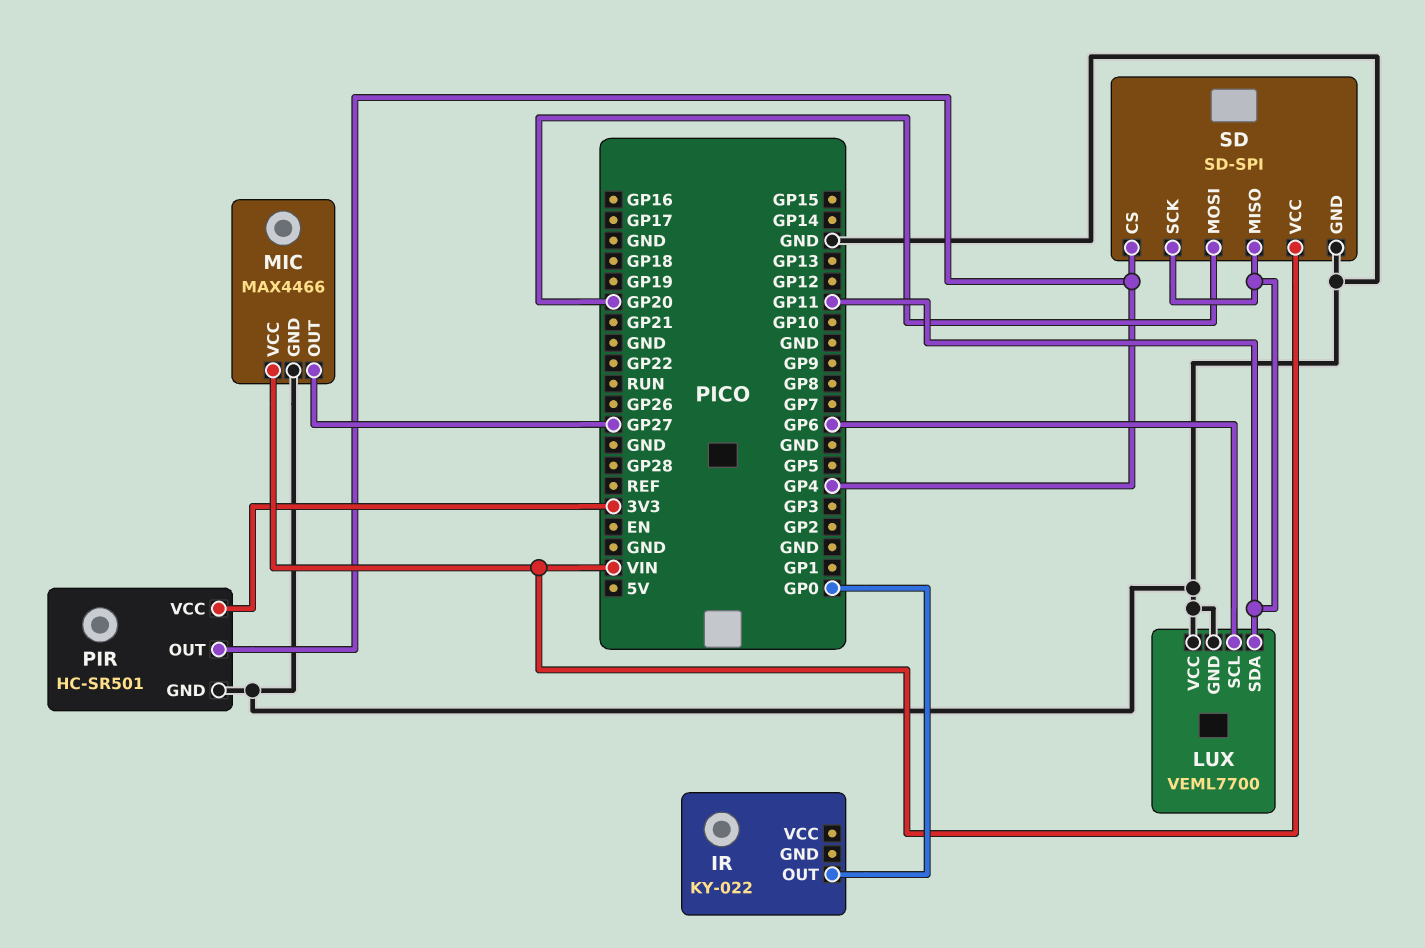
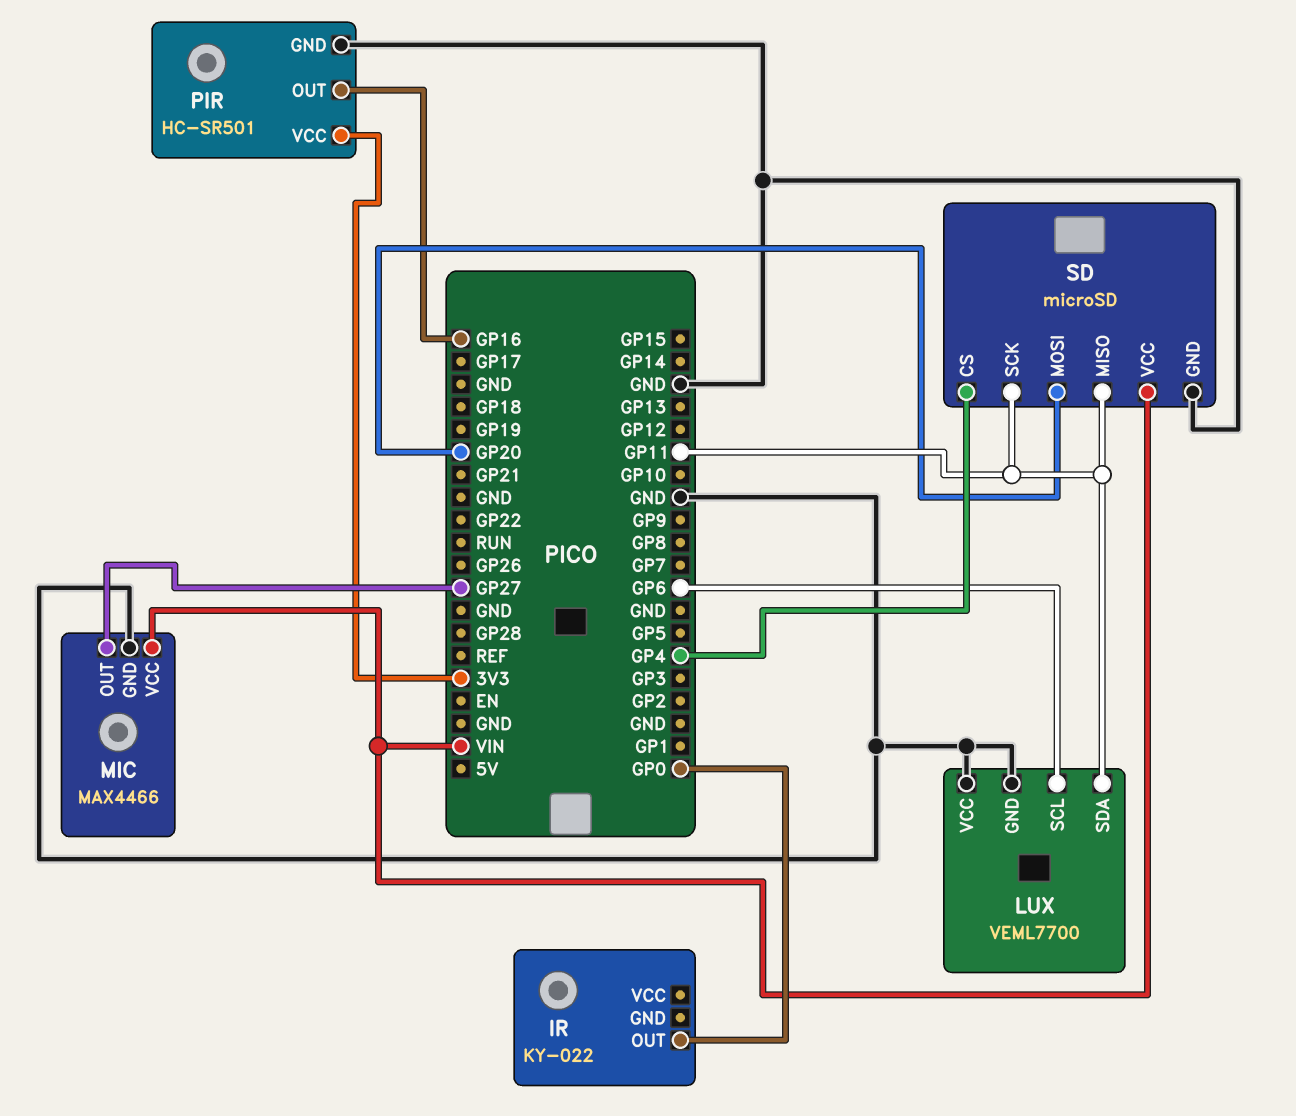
PIR pin OUT: GP4 -> GP16
SD: SD-SPI -> microSD

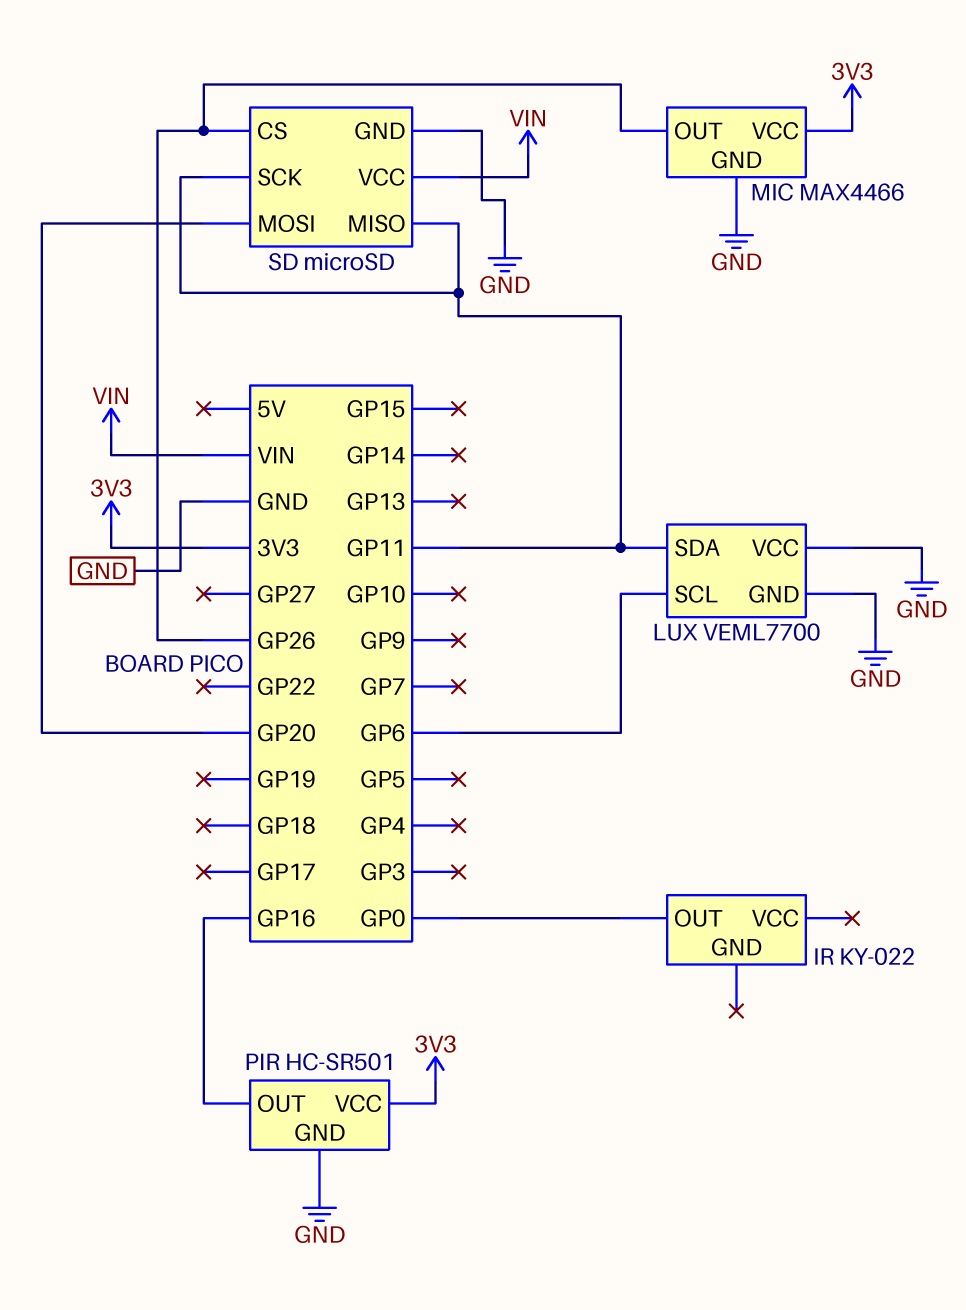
MIC pin OUT: GP27 -> GP26
MIC pin VCC: VIN -> 3V3
SD pin CS: GP4 -> GP26

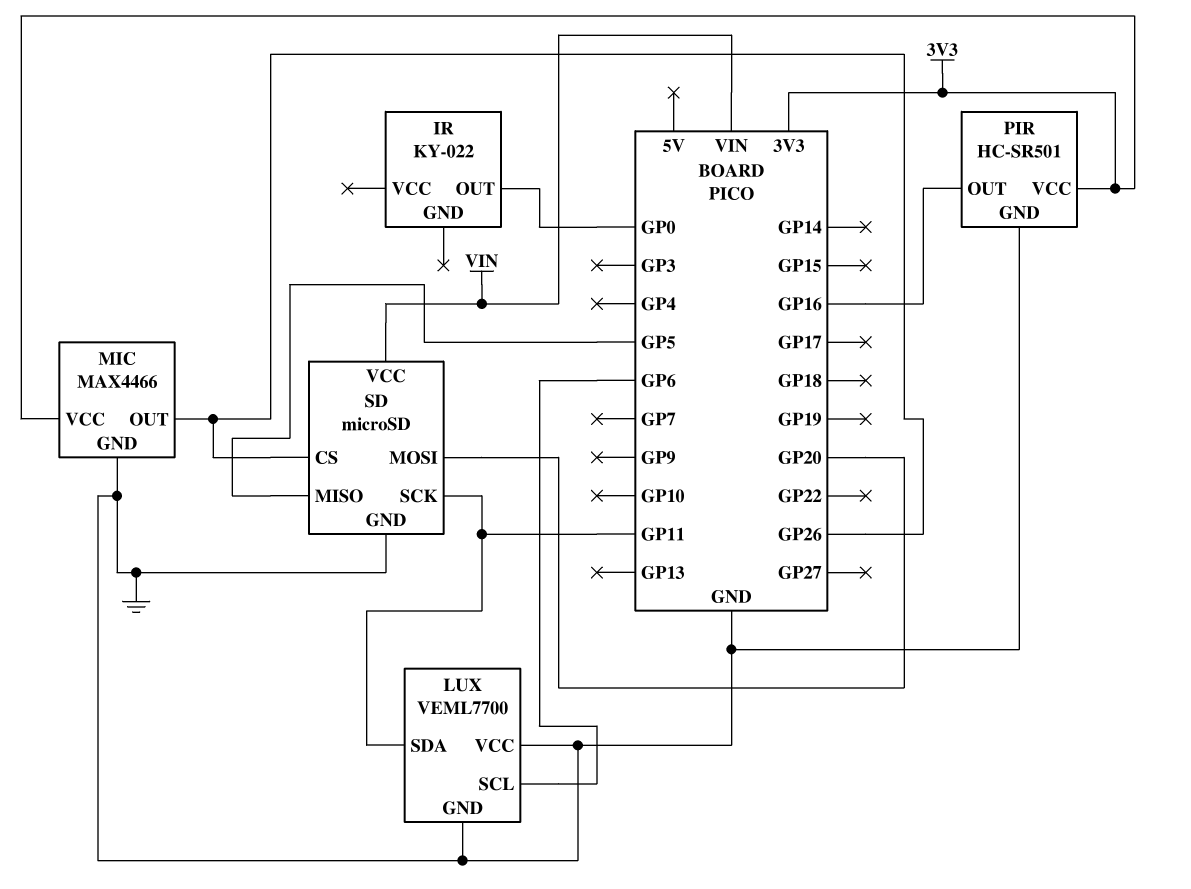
SD pin MISO: GP11 -> GP5

